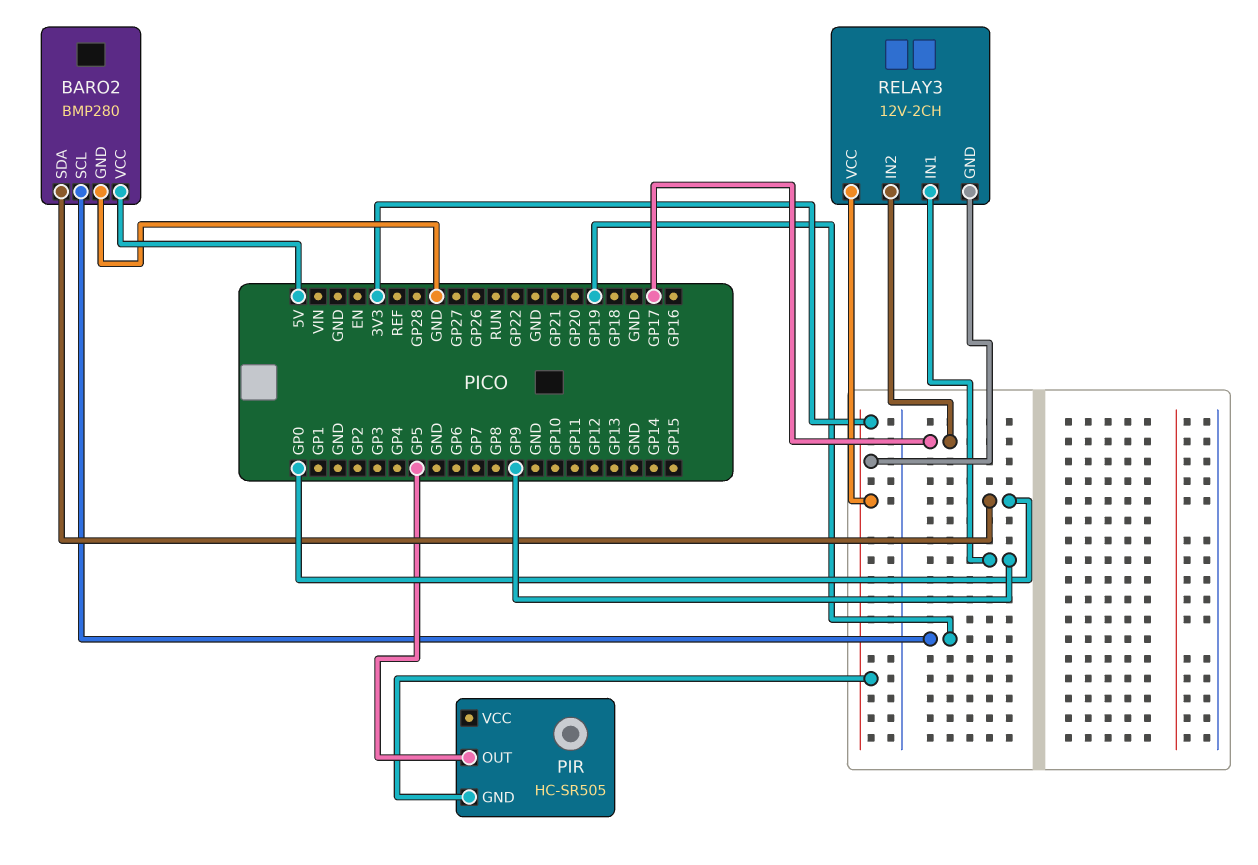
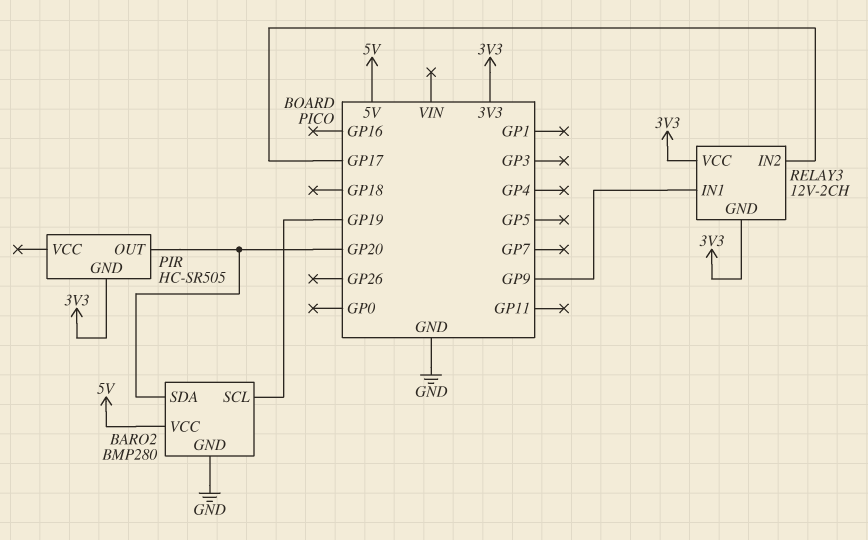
BARO2 pin SDA: GP0 -> GP20
PIR pin OUT: GP5 -> GP20

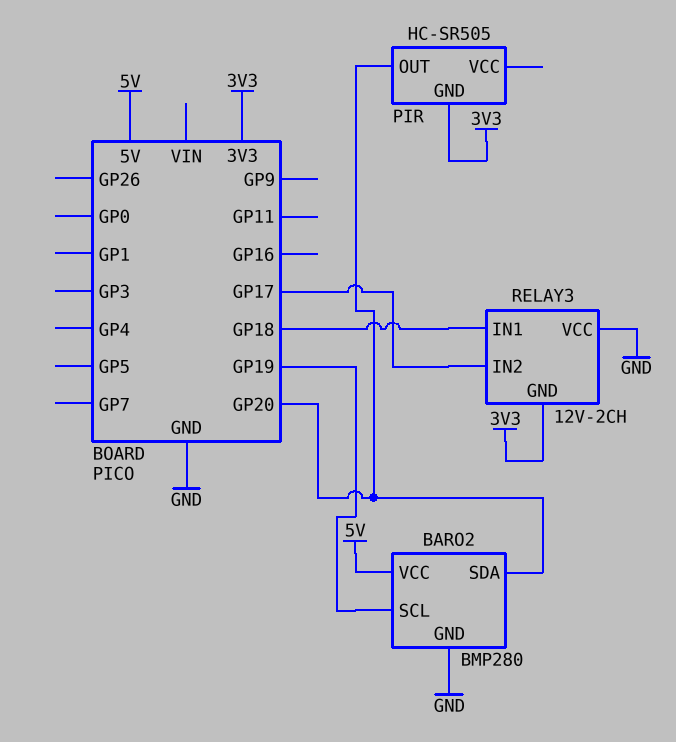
RELAY3 pin IN1: GP9 -> GP18
RELAY3 pin VCC: 3V3 -> GND

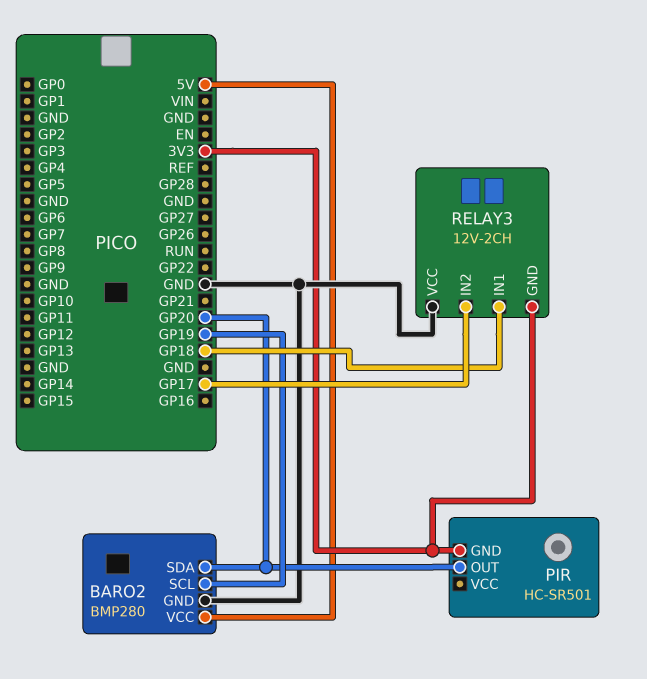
PIR: HC-SR505 -> HC-SR501

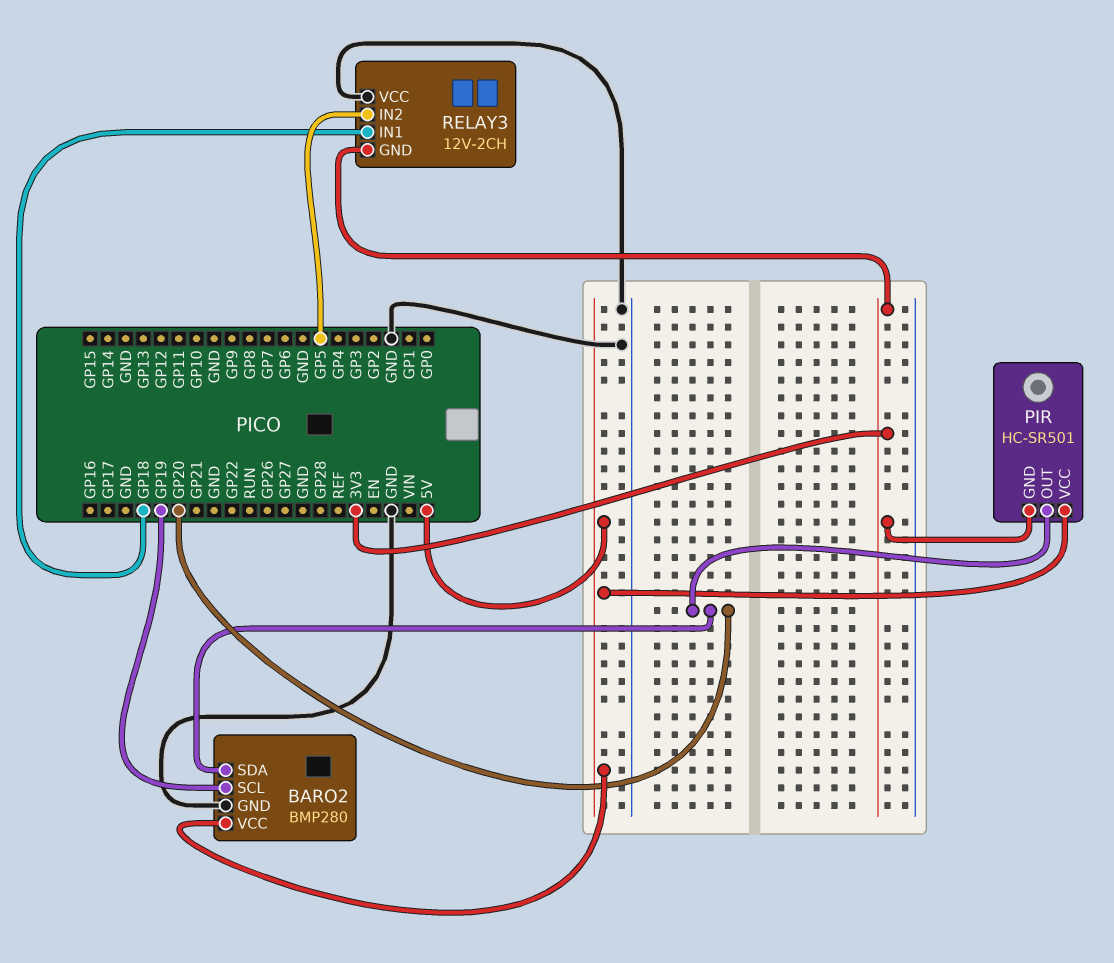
PIR pin VCC: none -> 5V
RELAY3 pin IN2: GP17 -> GP5

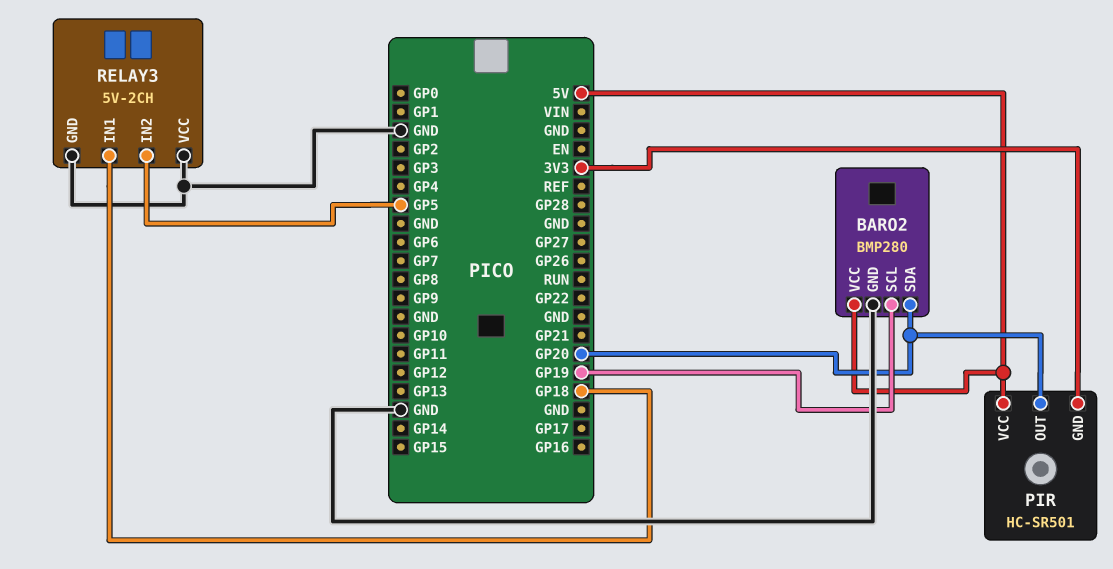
RELAY3: 12V-2CH -> 5V-2CH
RELAY3 pin GND: 3V3 -> GND

